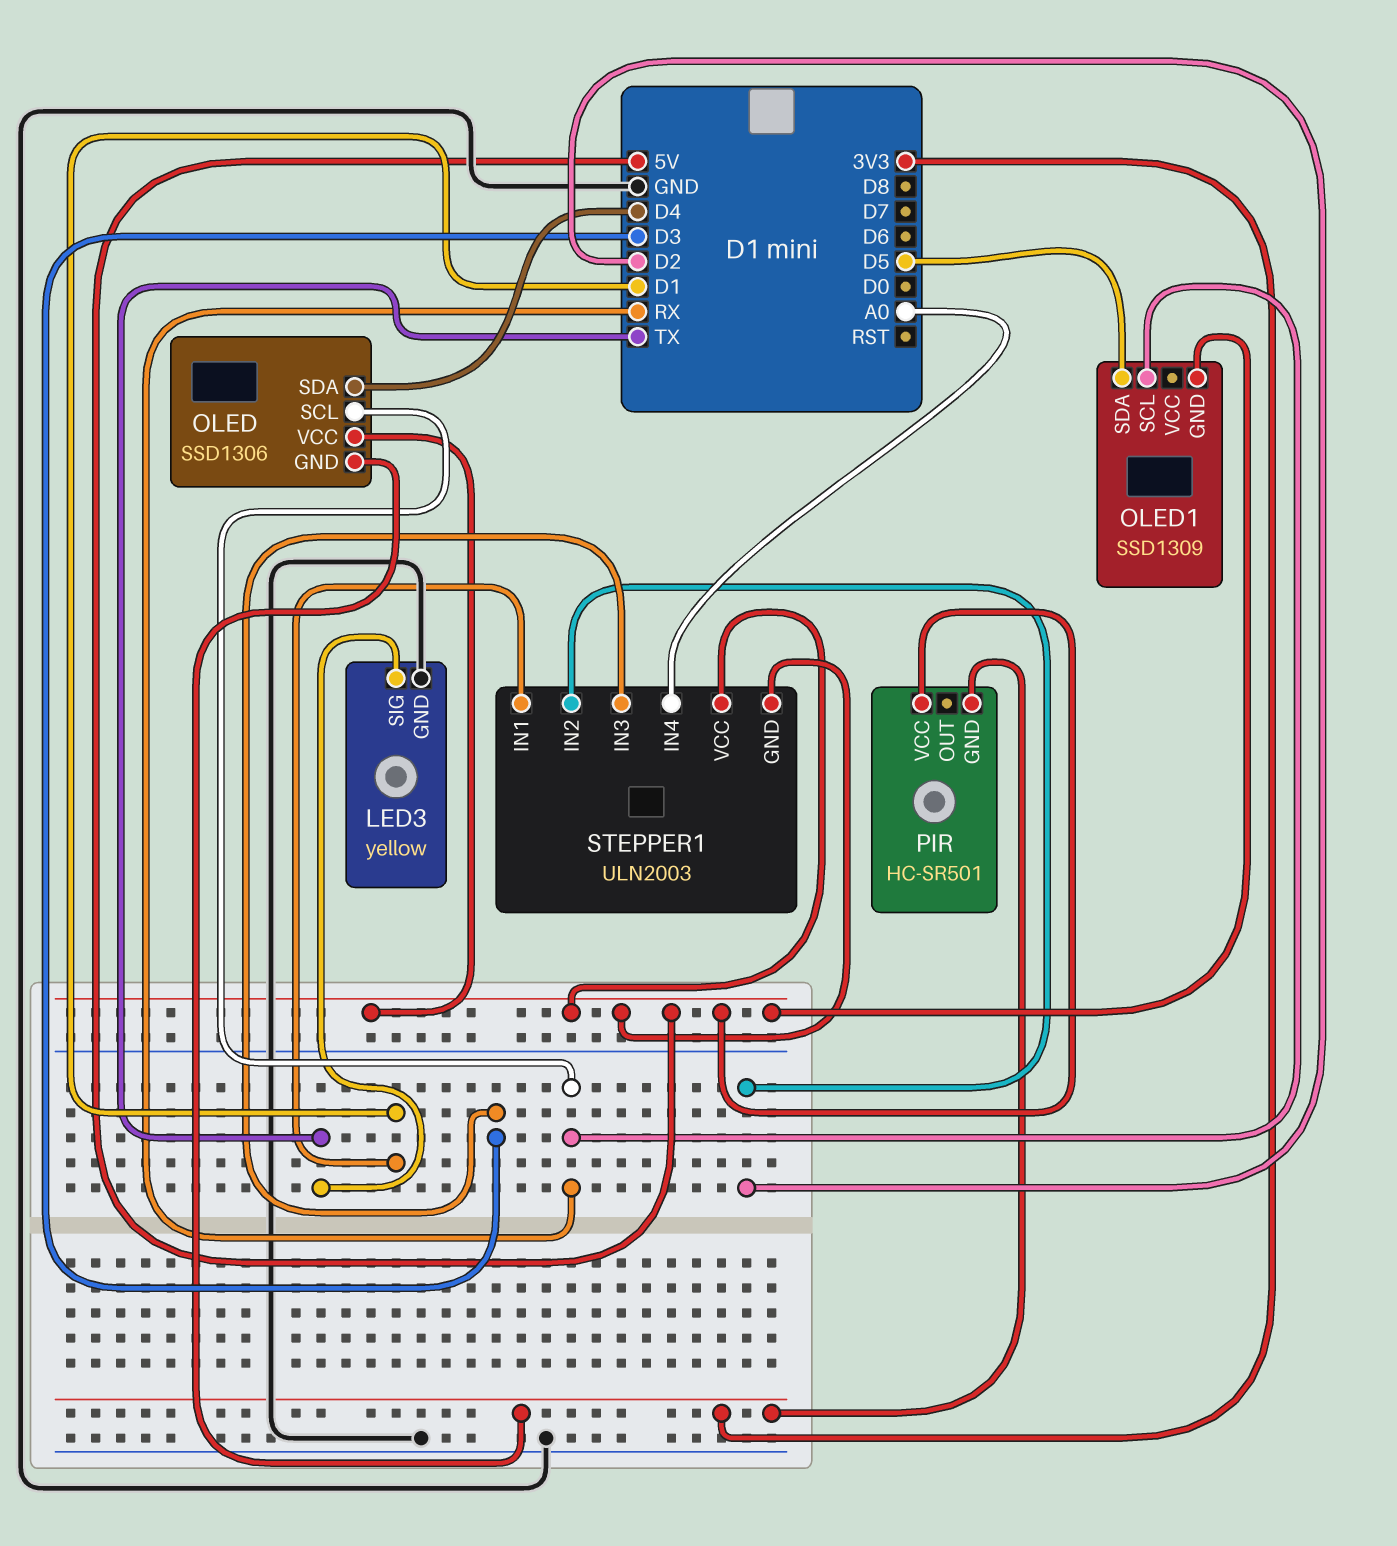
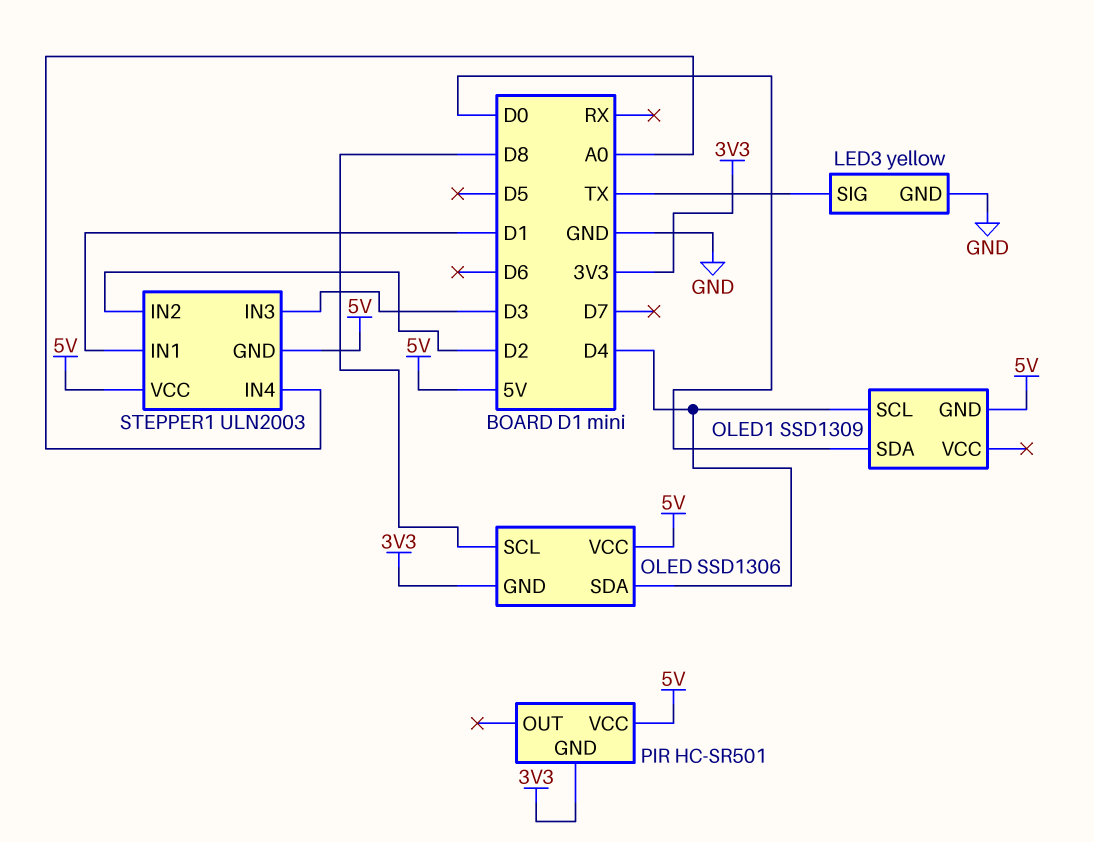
OLED pin SCL: RX -> D8
OLED1 pin SCL: RX -> D4
OLED1 pin SDA: D5 -> D0

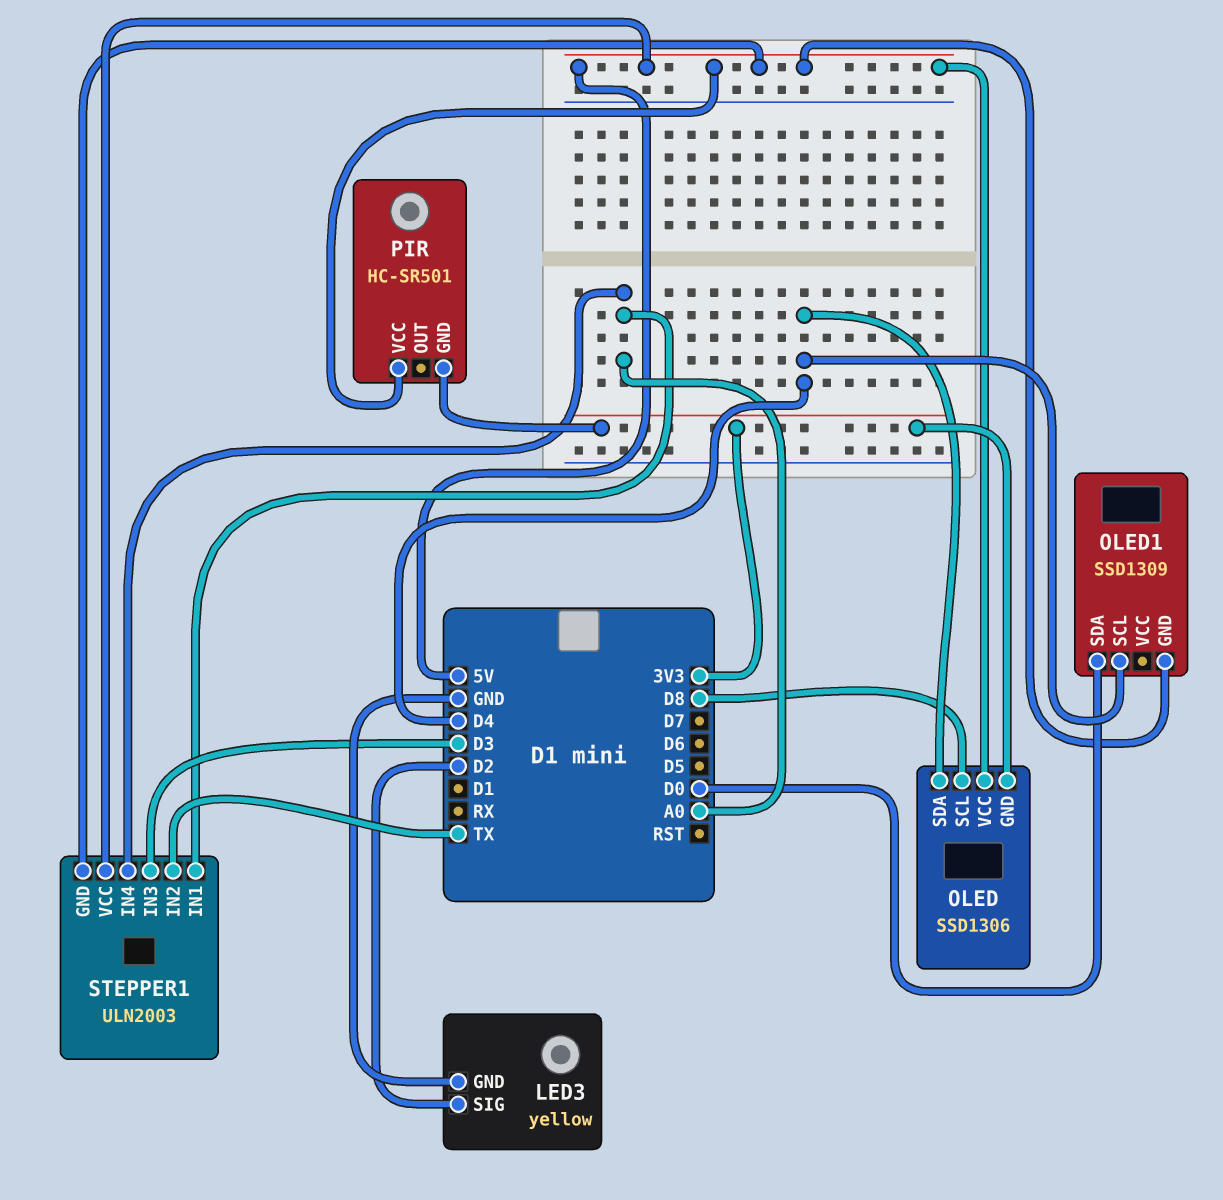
LED3 pin SIG: TX -> D2
STEPPER1 pin IN1: D1 -> A0
STEPPER1 pin IN2: D2 -> TX

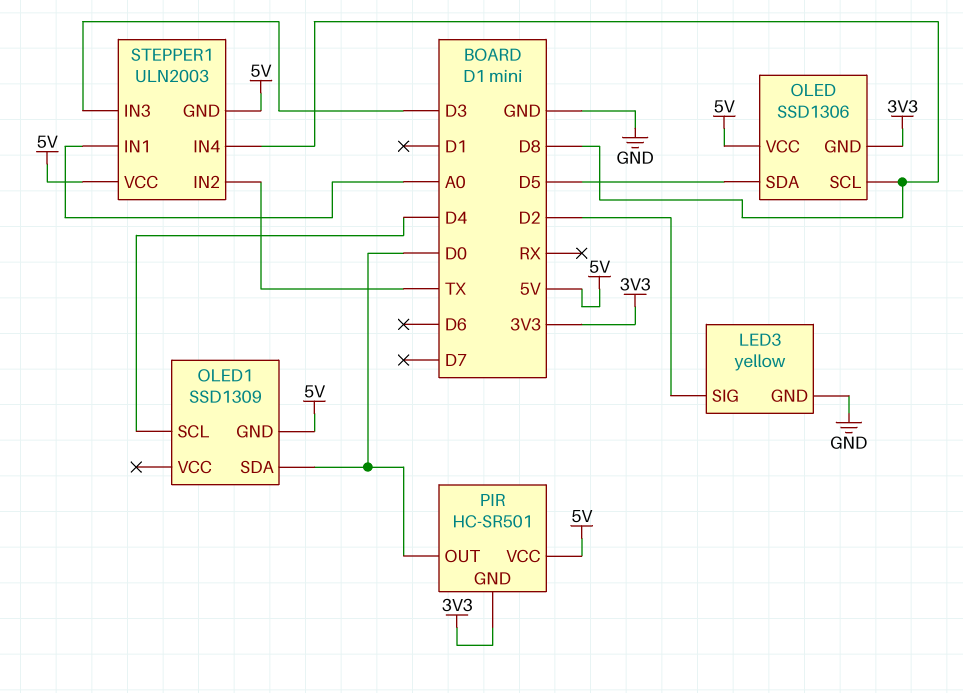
OLED pin SDA: D4 -> D5
PIR pin OUT: none -> D0
STEPPER1 pin IN4: A0 -> D8

